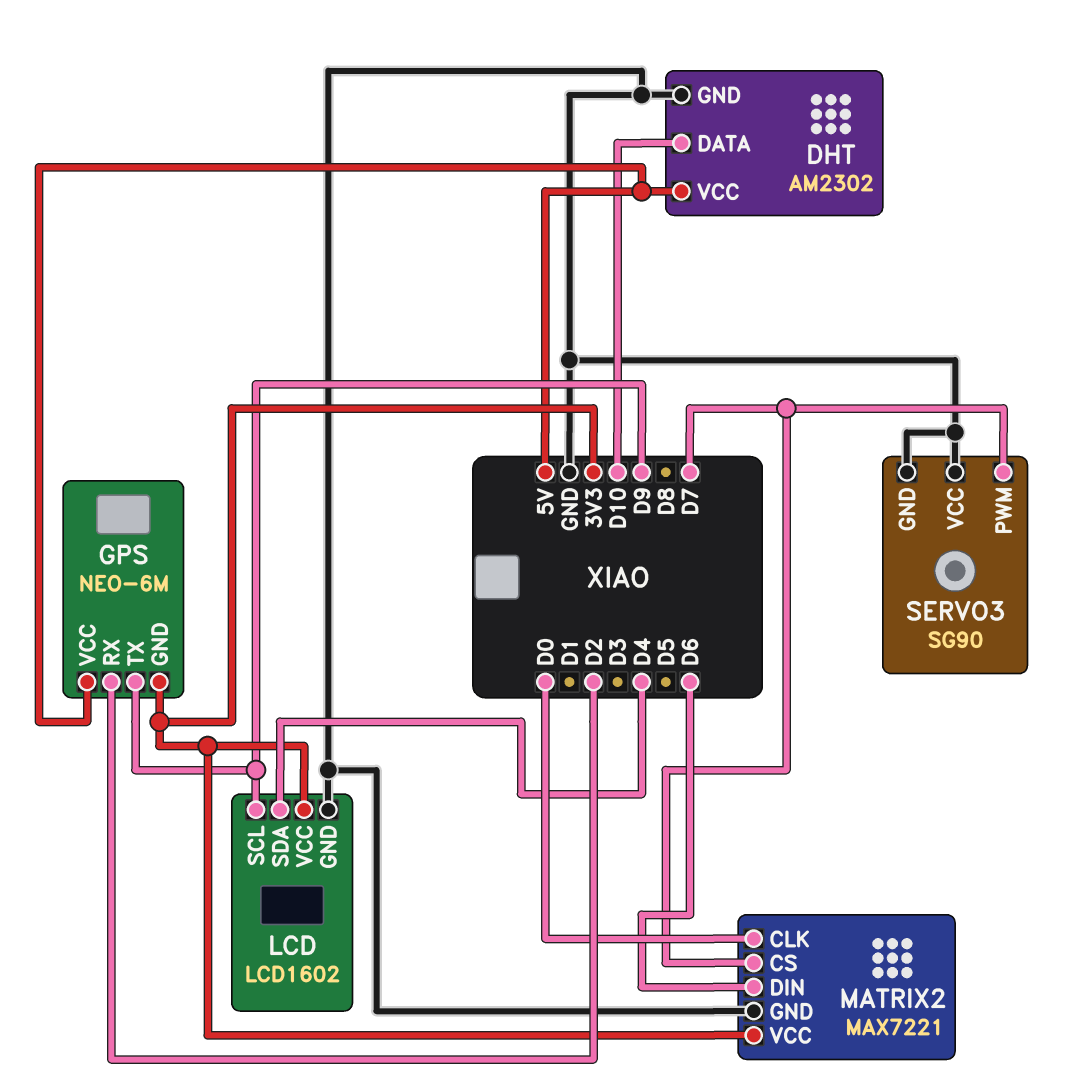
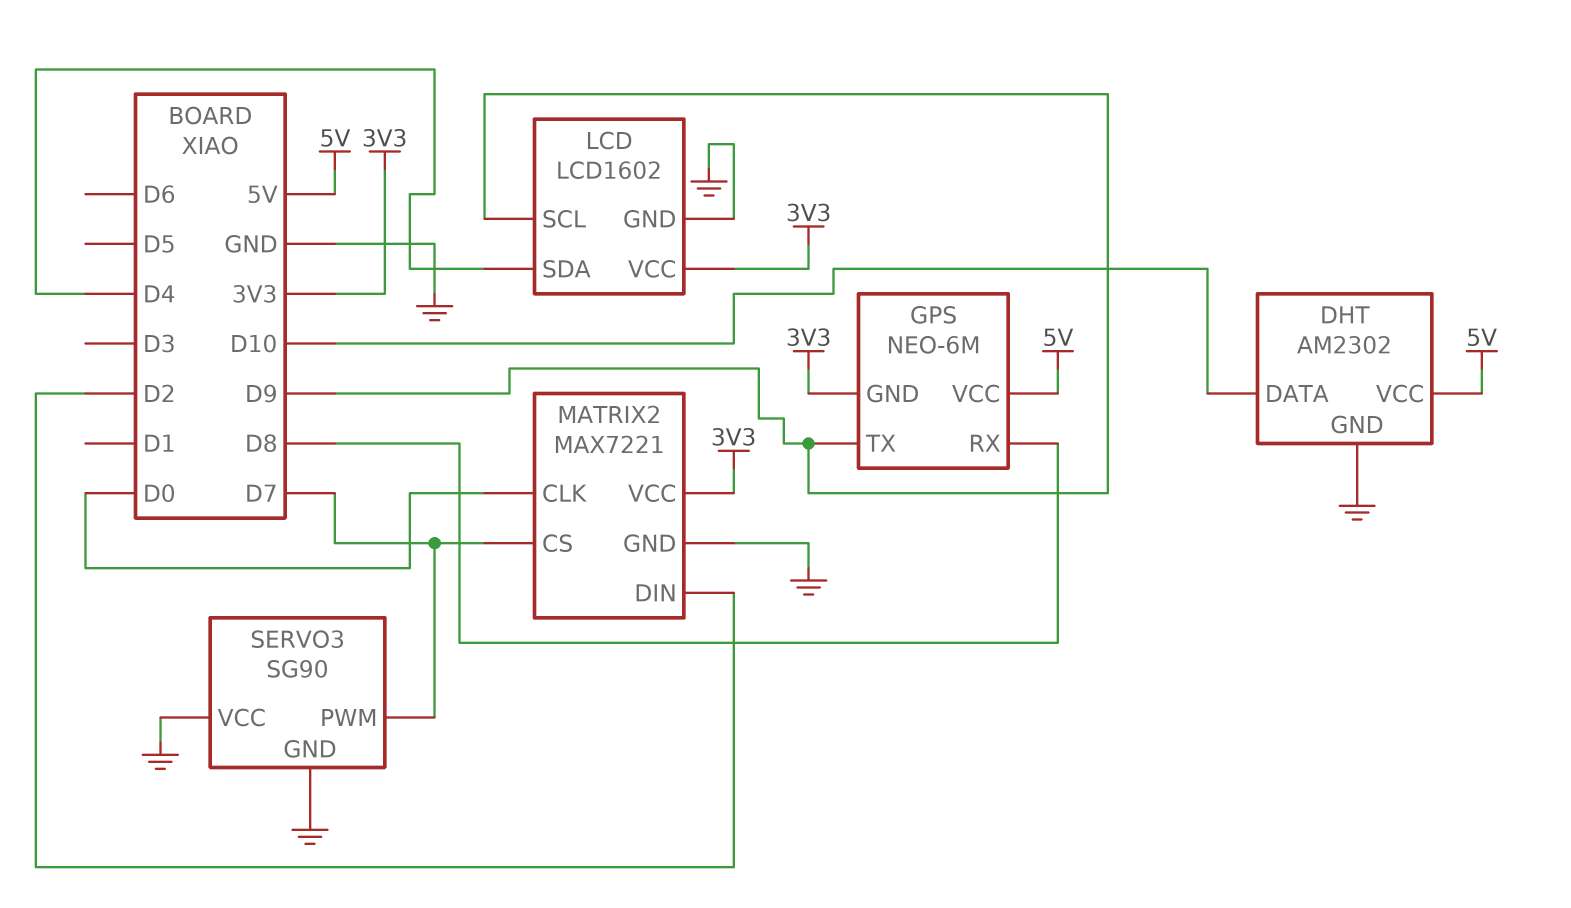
GPS pin RX: D2 -> D8
MATRIX2 pin DIN: D6 -> D2

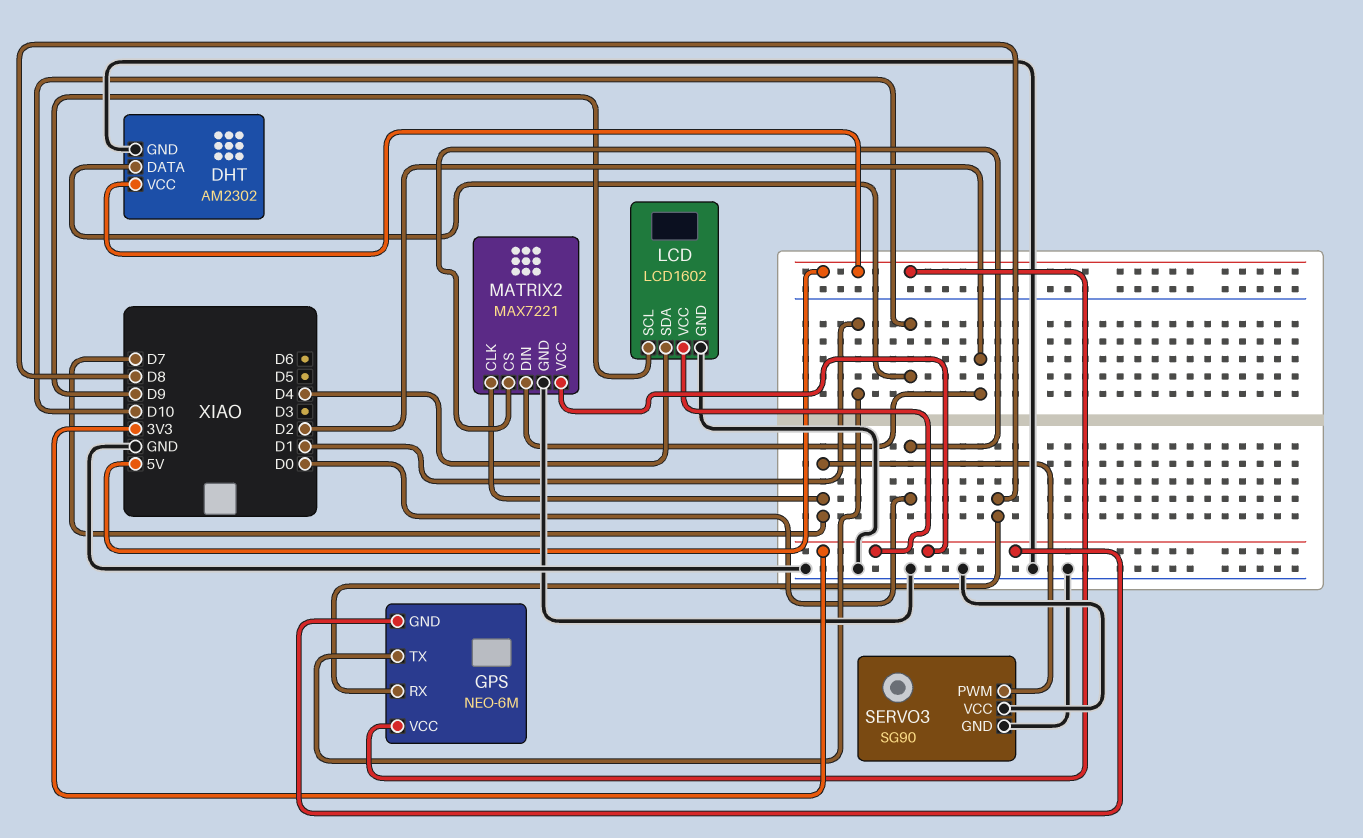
GPS pin TX: D9 -> D1
MATRIX2 pin CLK: D0 -> D7
MATRIX2 pin CS: D7 -> D0

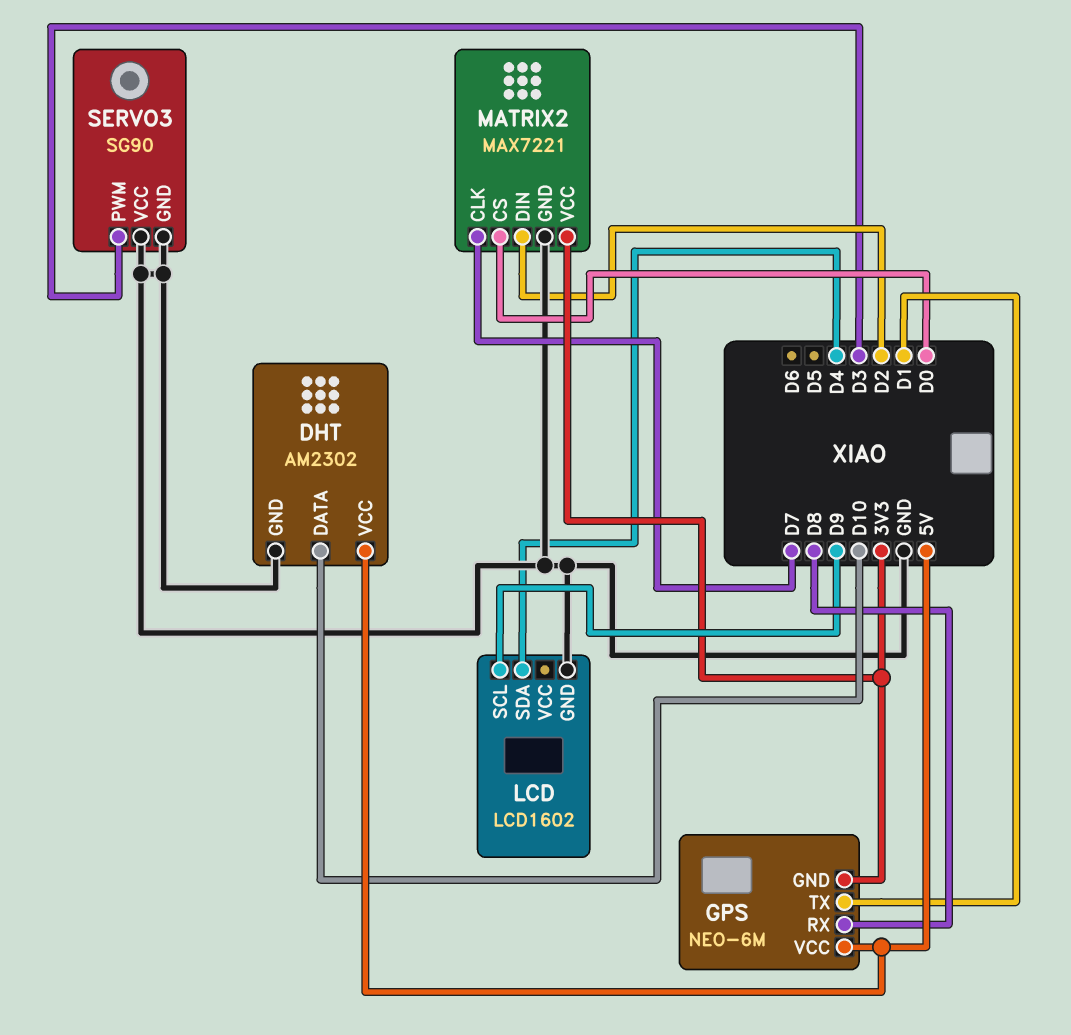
LCD pin VCC: 3V3 -> none
SERVO3 pin PWM: D7 -> D3

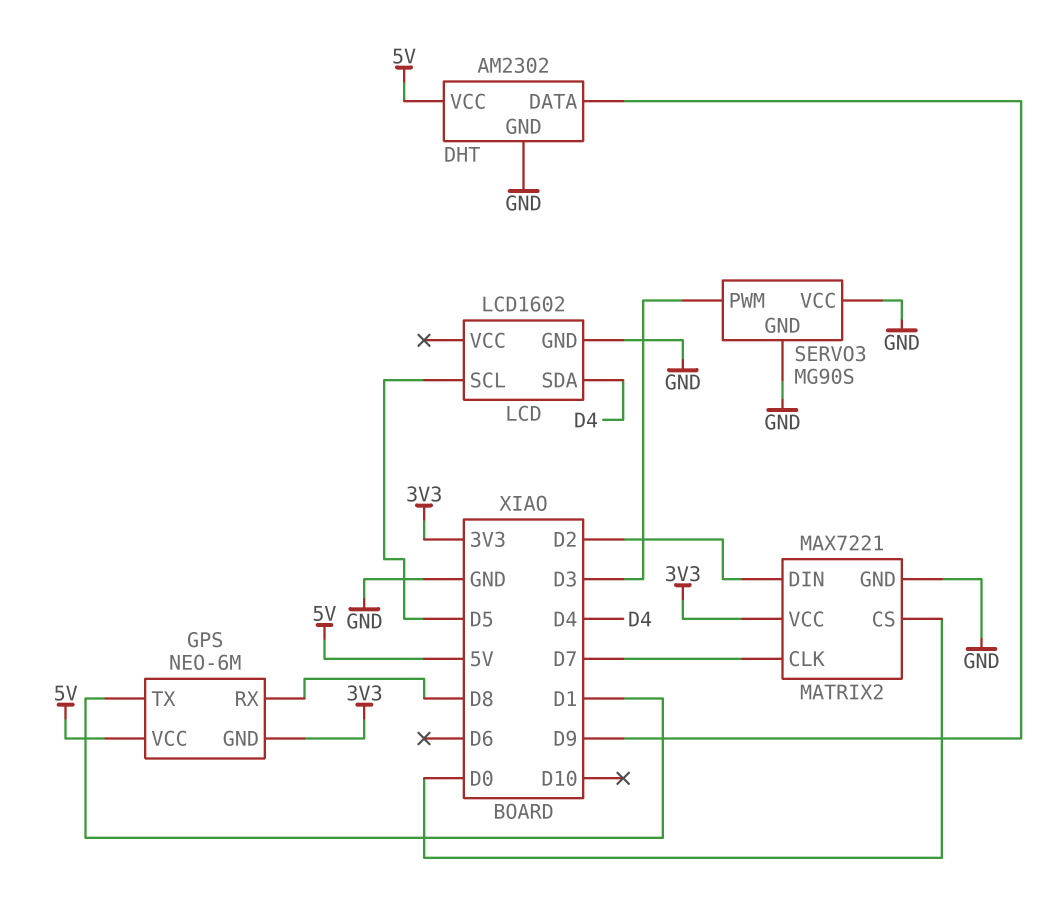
DHT pin DATA: D10 -> D9
LCD pin SCL: D9 -> D5
SERVO3: SG90 -> MG90S

